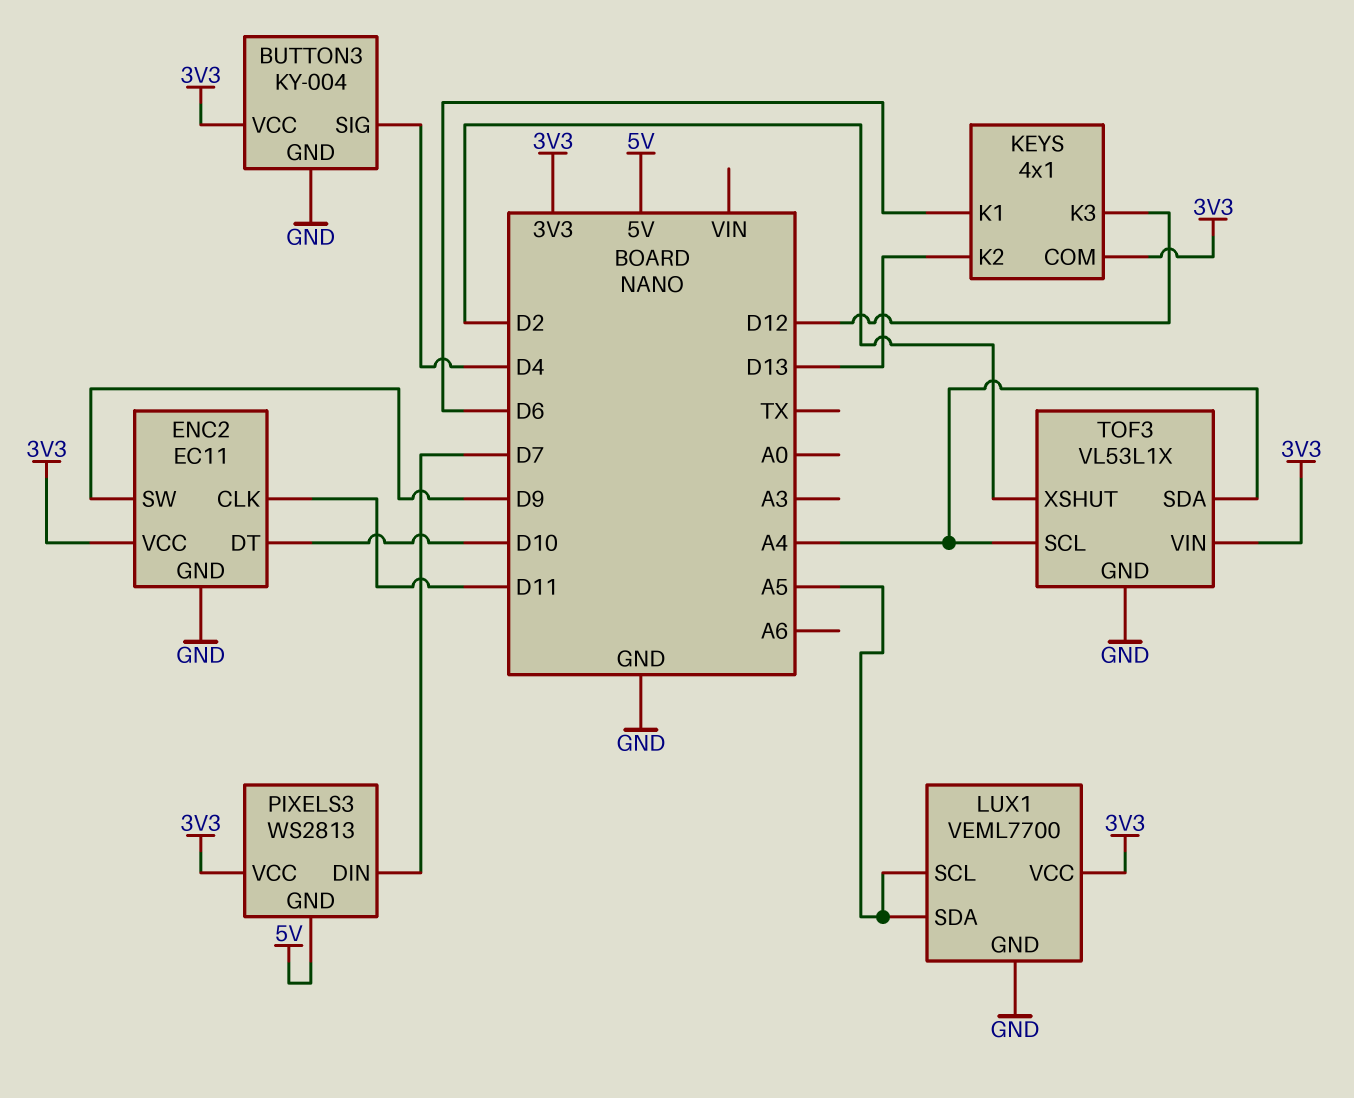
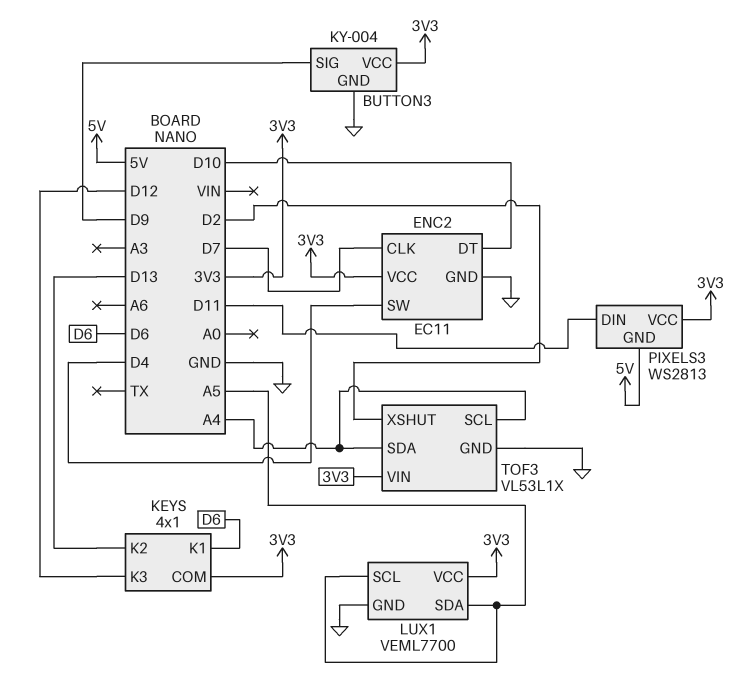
BUTTON3 pin SIG: D4 -> D9
ENC2 pin CLK: D11 -> D7
ENC2 pin SW: D9 -> D4
PIXELS3 pin DIN: D7 -> D11

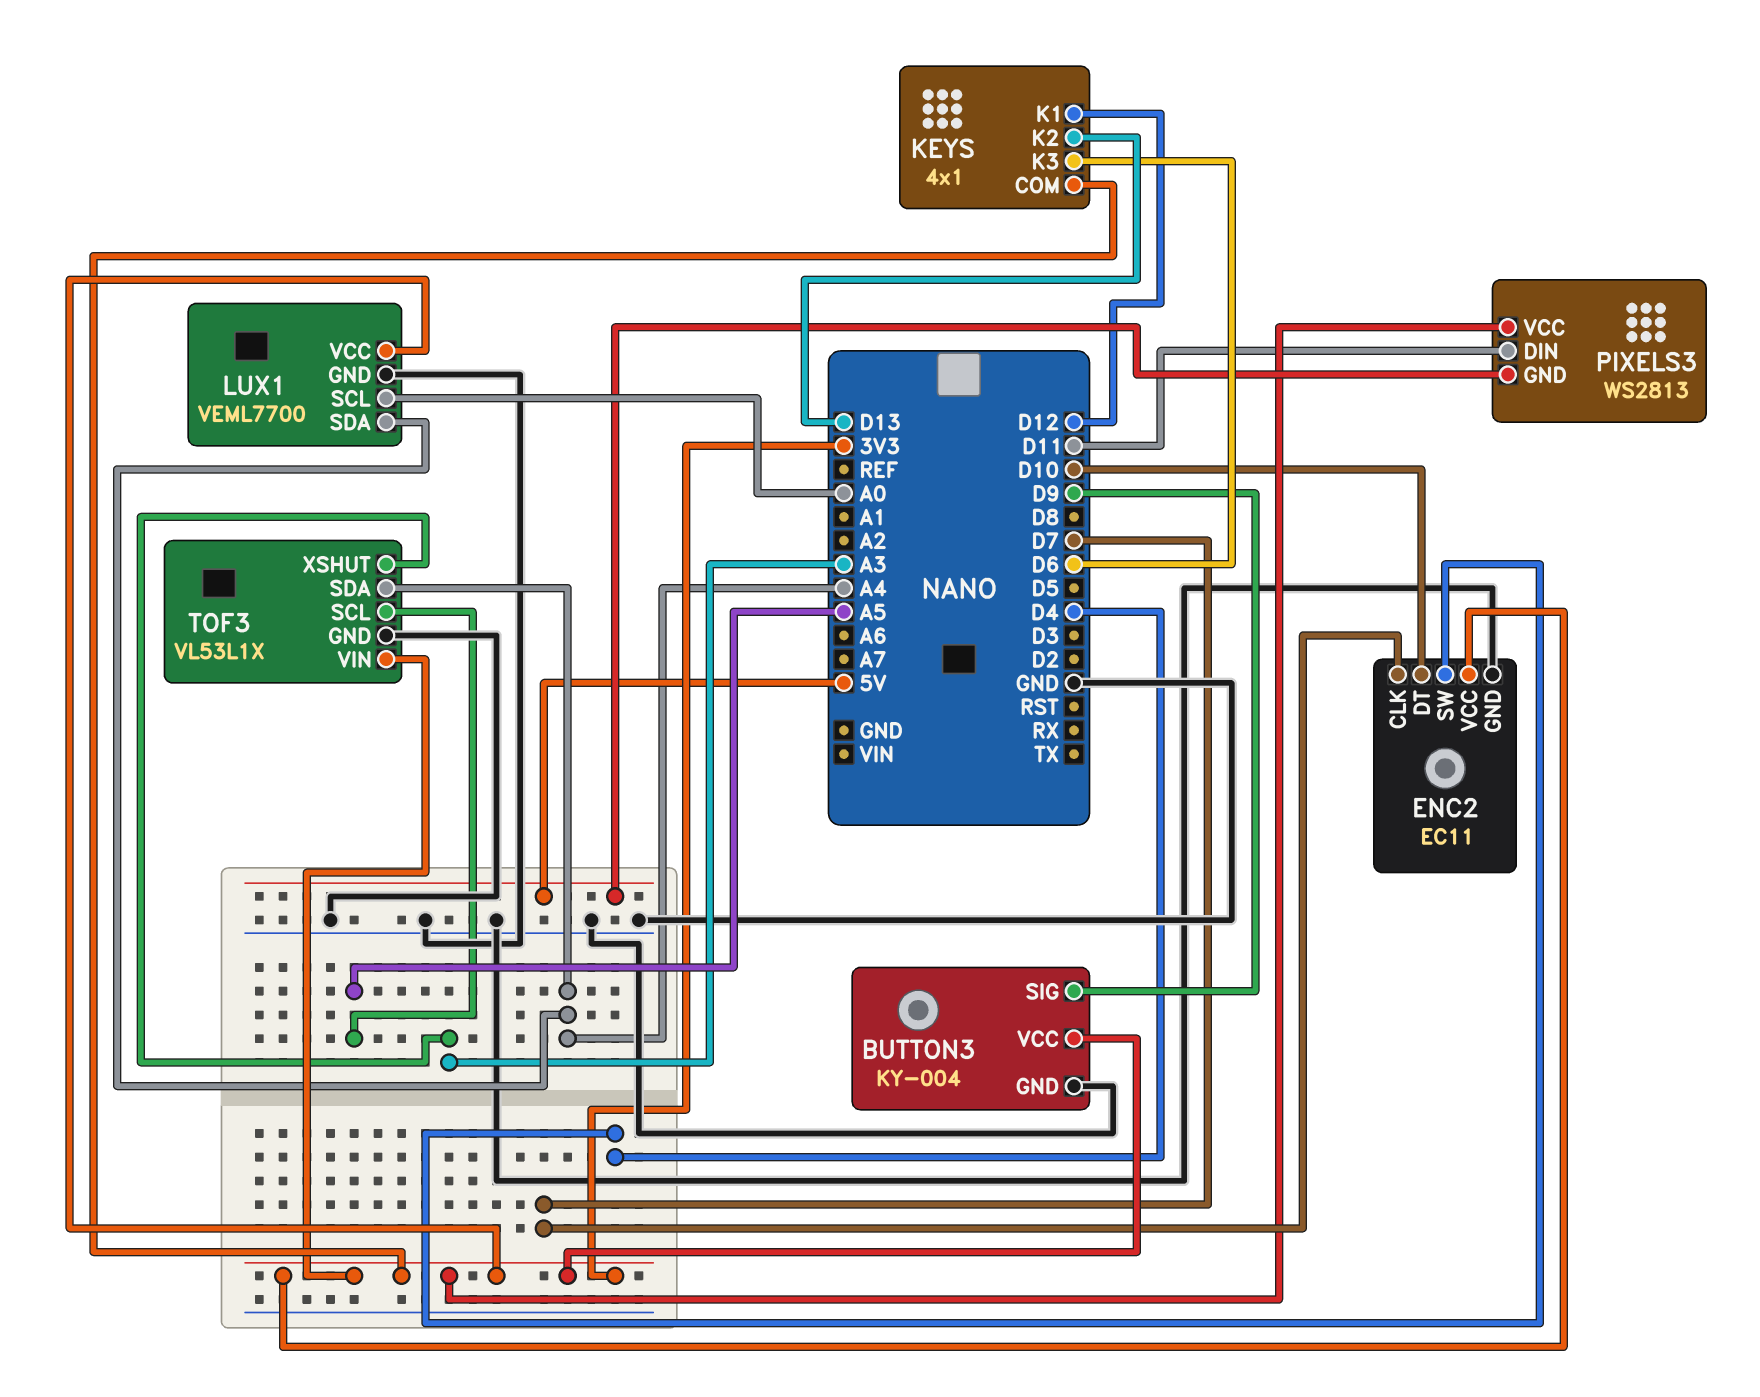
KEYS pin K1: D6 -> D12
KEYS pin K3: D12 -> D6
LUX1 pin SCL: A5 -> A0
LUX1 pin SDA: A5 -> A4
TOF3 pin SCL: A4 -> A5
TOF3 pin XSHUT: D2 -> A3

